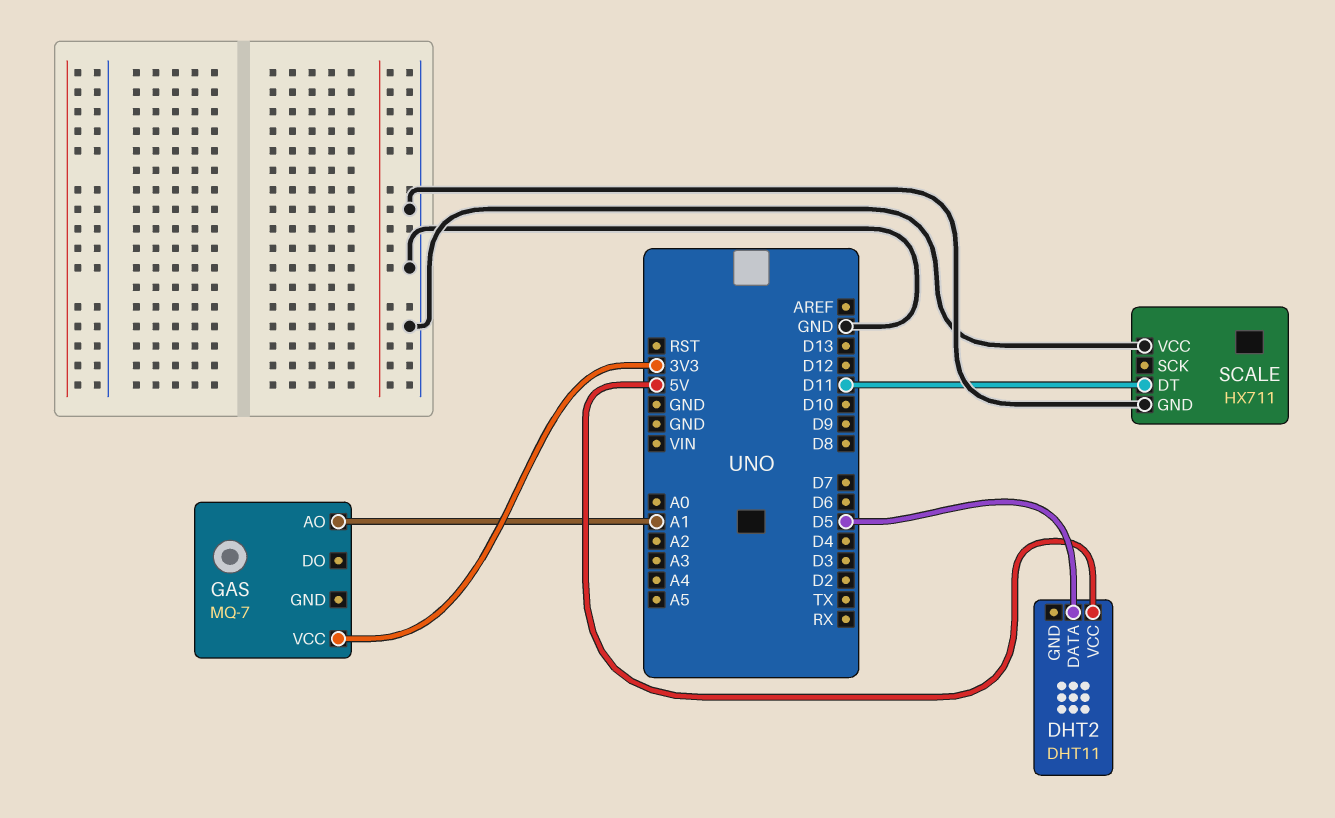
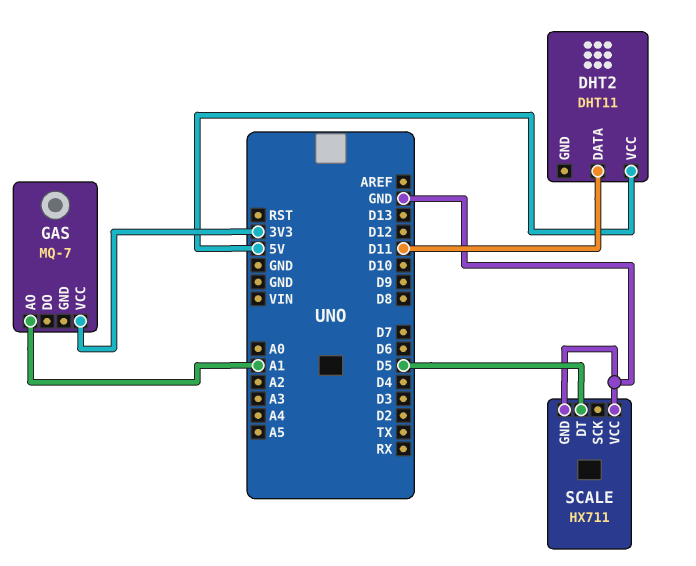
DHT2 pin DATA: D5 -> D11
SCALE pin DT: D11 -> D5

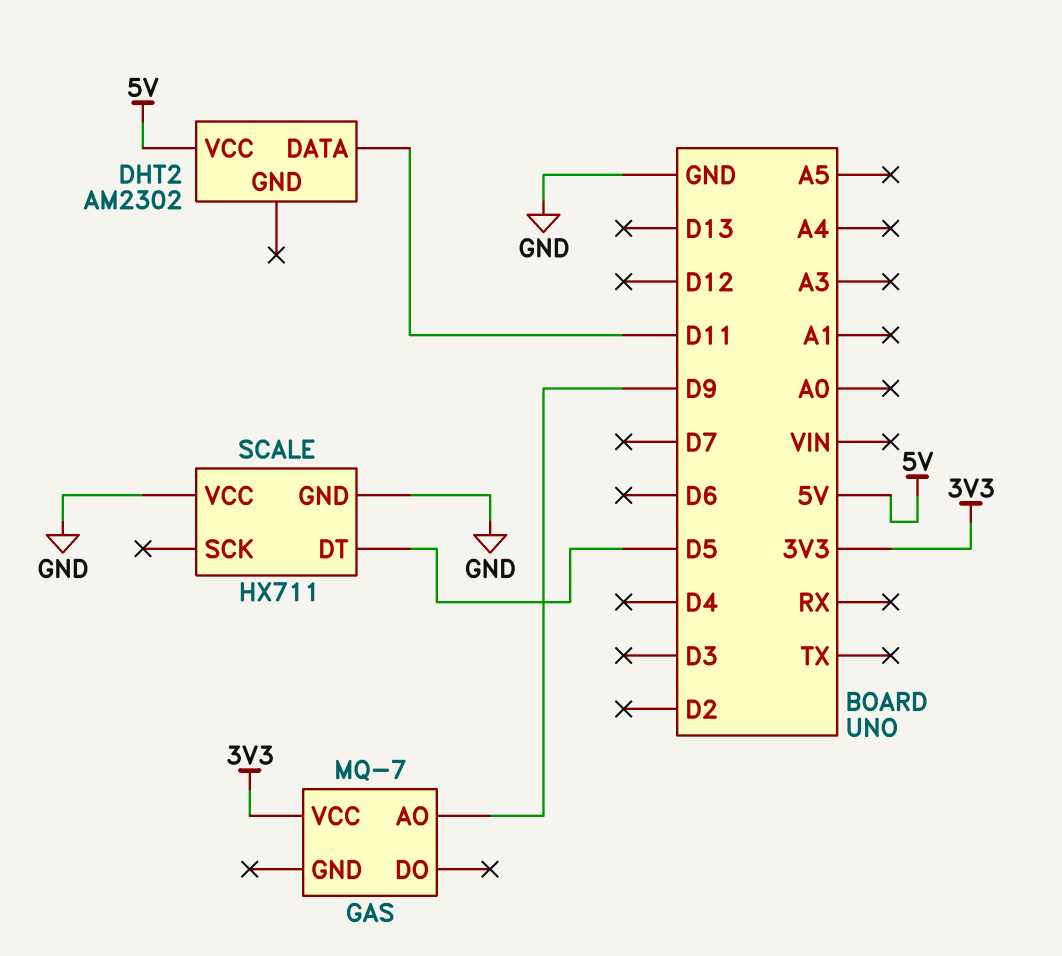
DHT2: DHT11 -> AM2302
GAS pin AO: A1 -> D9

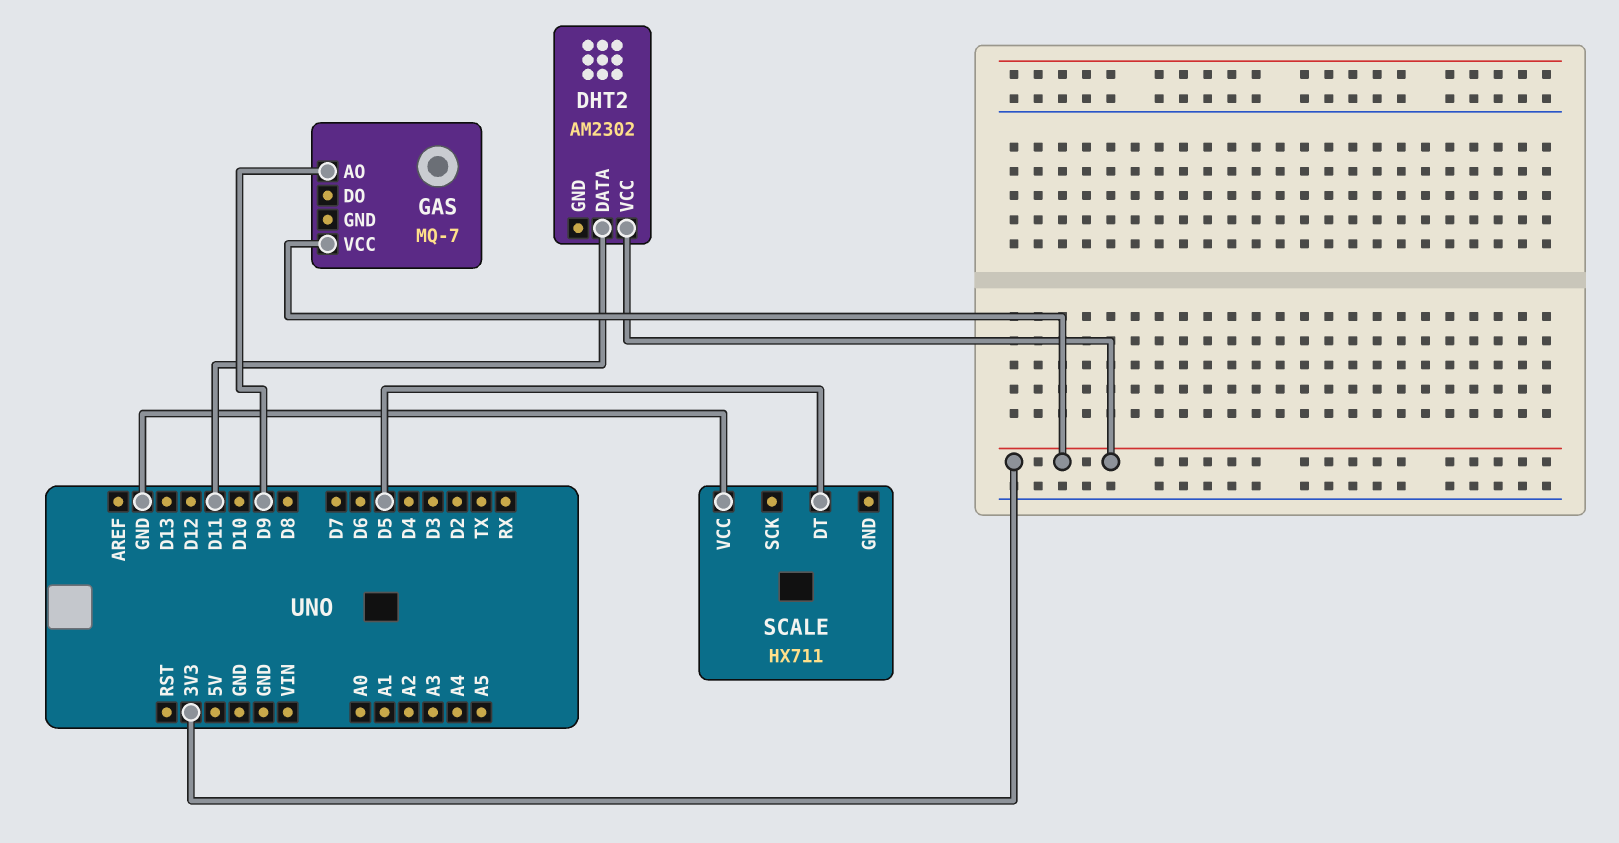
DHT2 pin VCC: 5V -> 3V3
SCALE pin GND: GND -> none

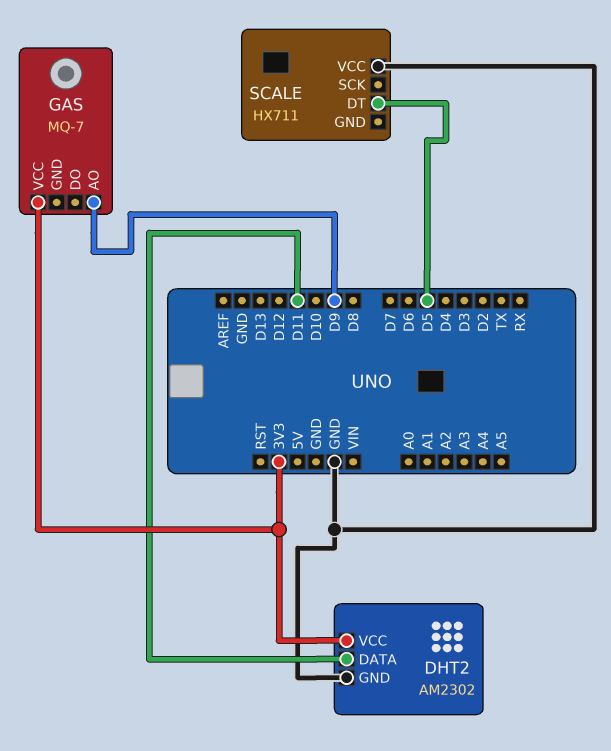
DHT2 pin GND: none -> GND

